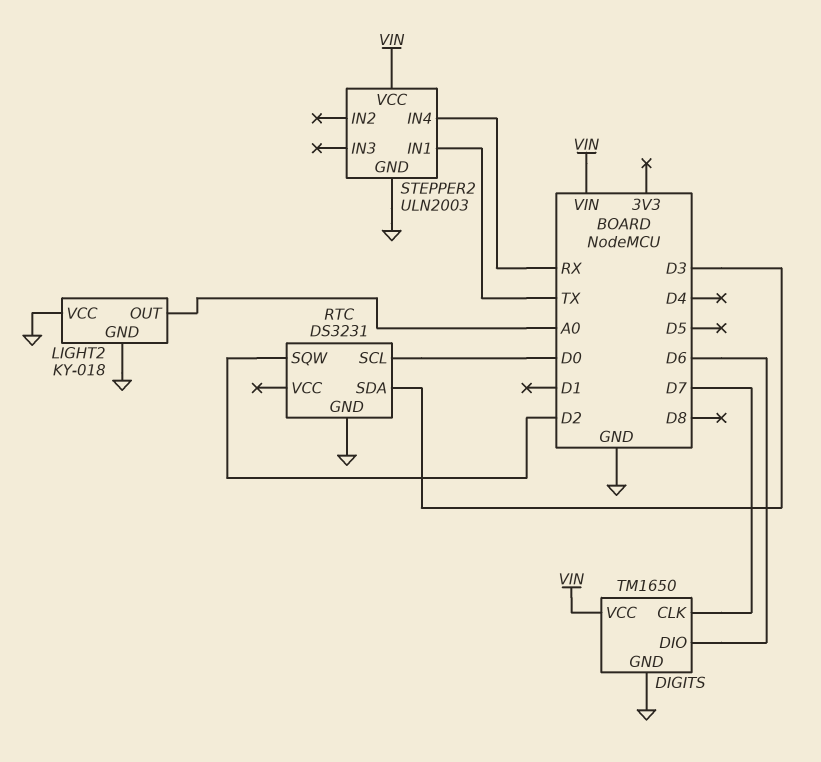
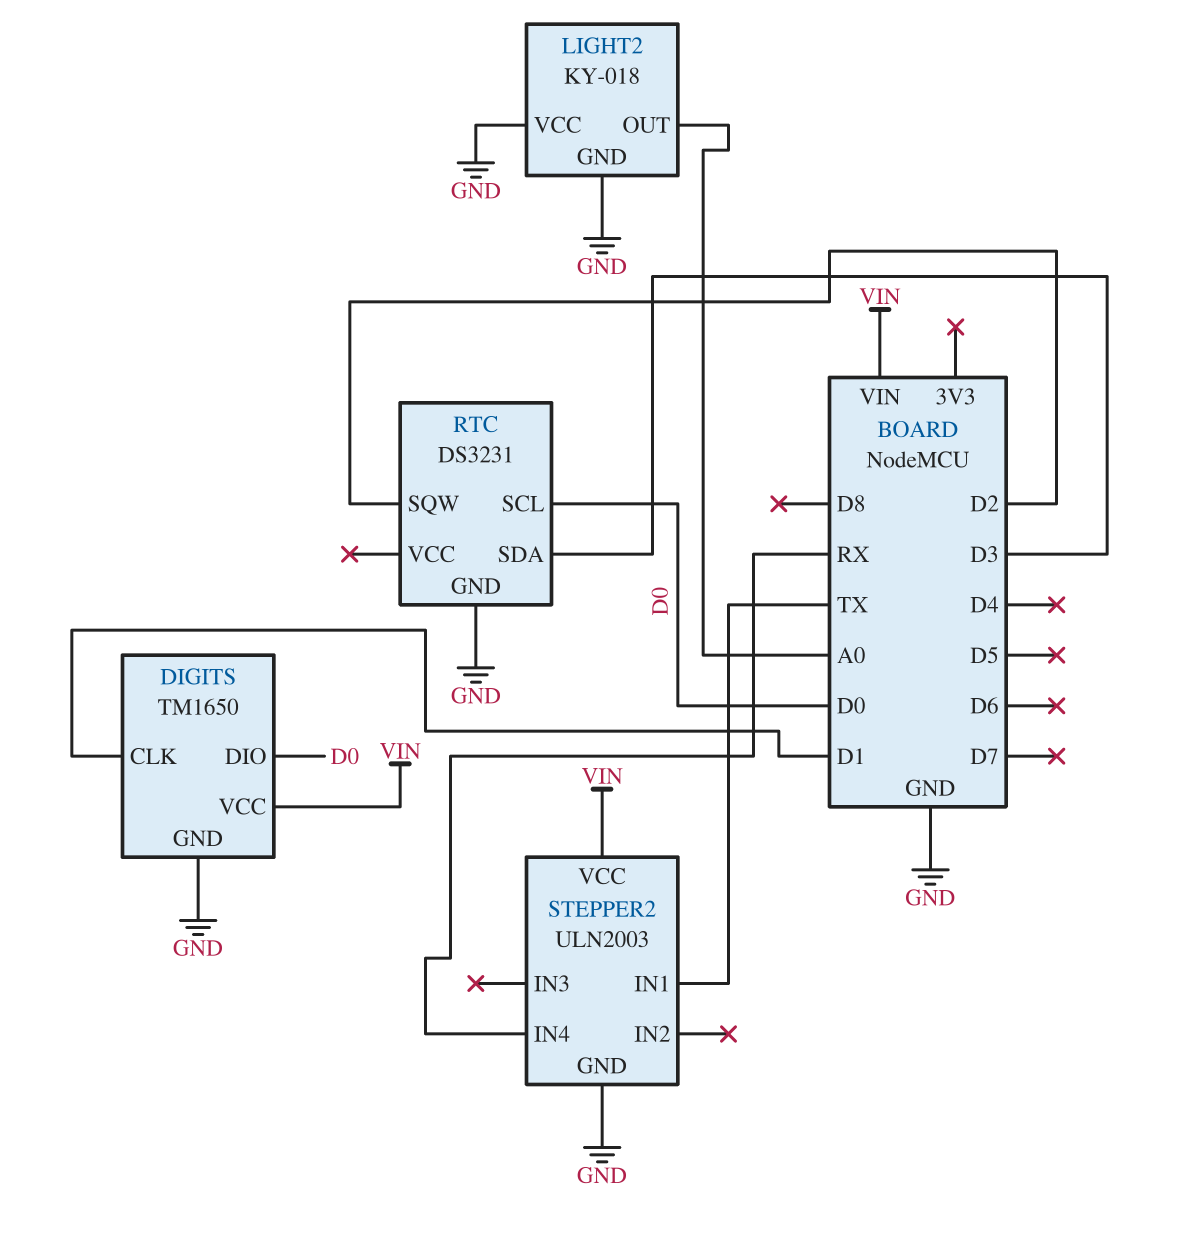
DIGITS pin CLK: D7 -> D1
DIGITS pin DIO: D6 -> D0

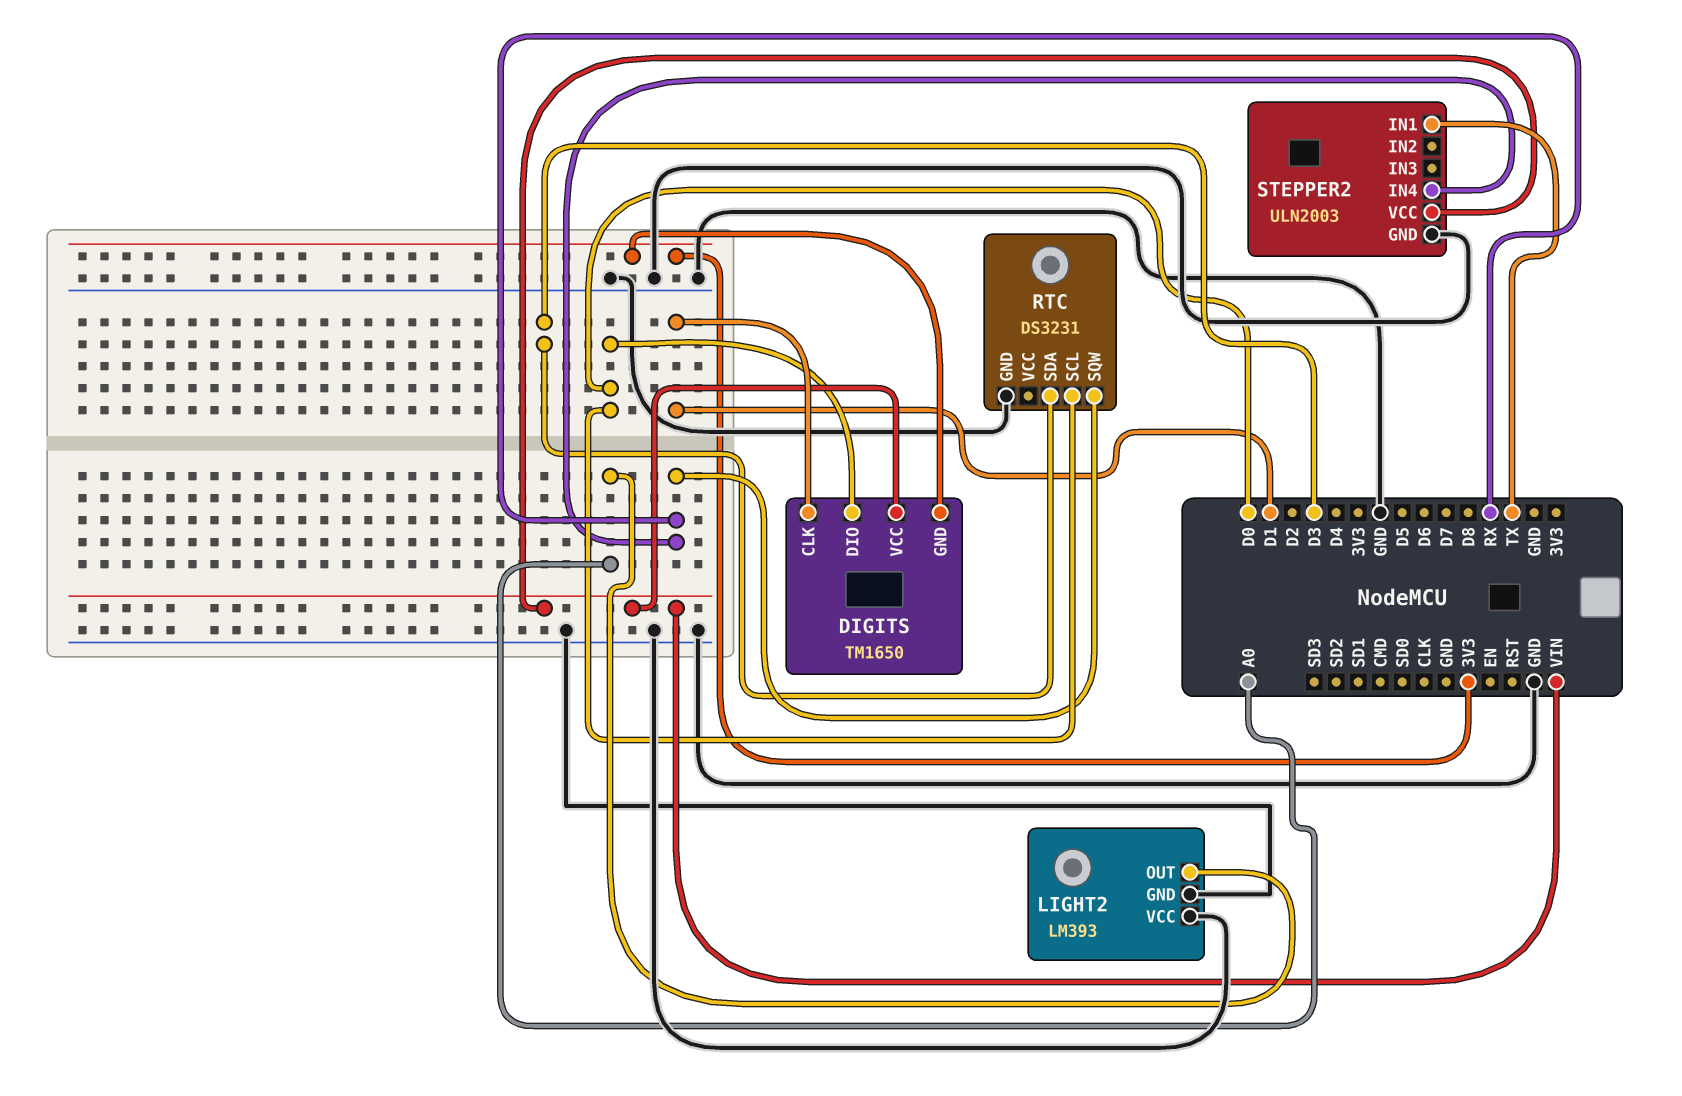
DIGITS pin GND: GND -> 3V3
LIGHT2: KY-018 -> LM393
RTC pin SQW: D2 -> RX

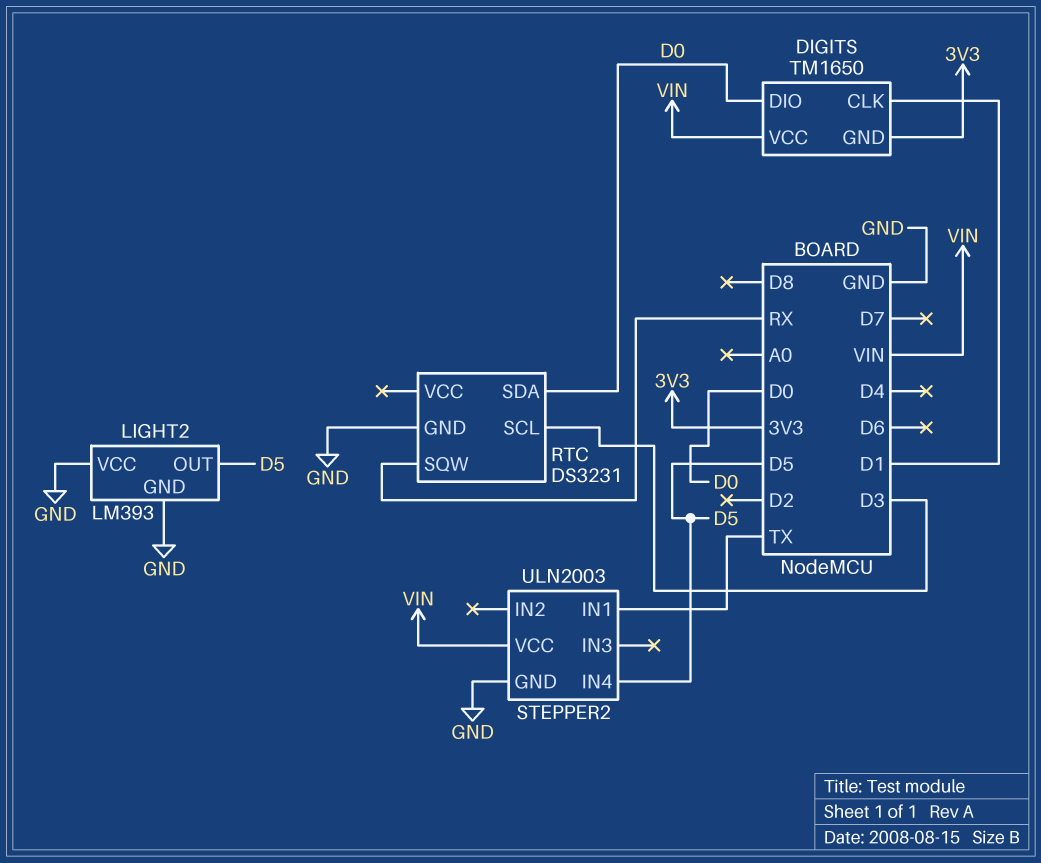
LIGHT2 pin OUT: A0 -> D5
RTC pin SCL: D0 -> D3
RTC pin SDA: D3 -> D0
STEPPER2 pin IN4: RX -> D5

